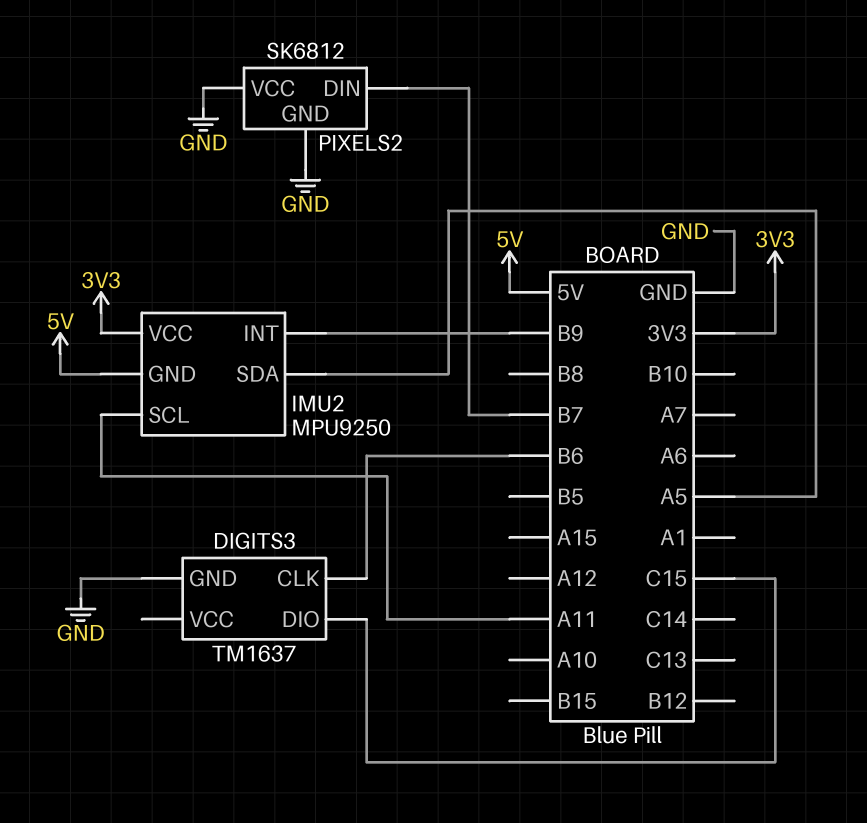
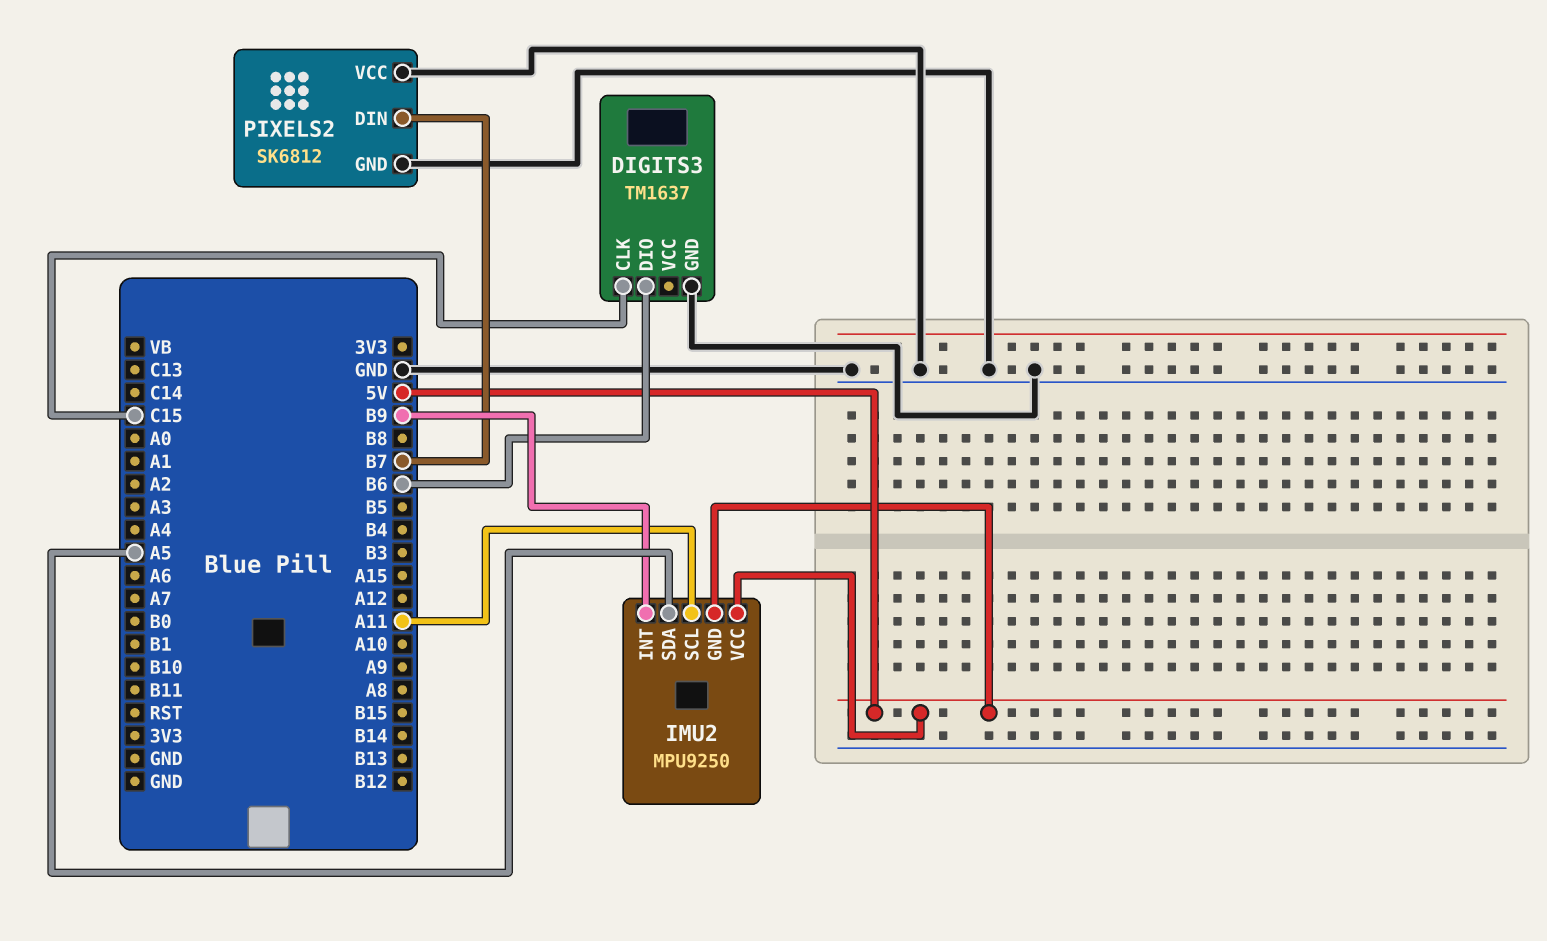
DIGITS3 pin CLK: B6 -> C15
DIGITS3 pin DIO: C15 -> B6
IMU2 pin VCC: 3V3 -> 5V

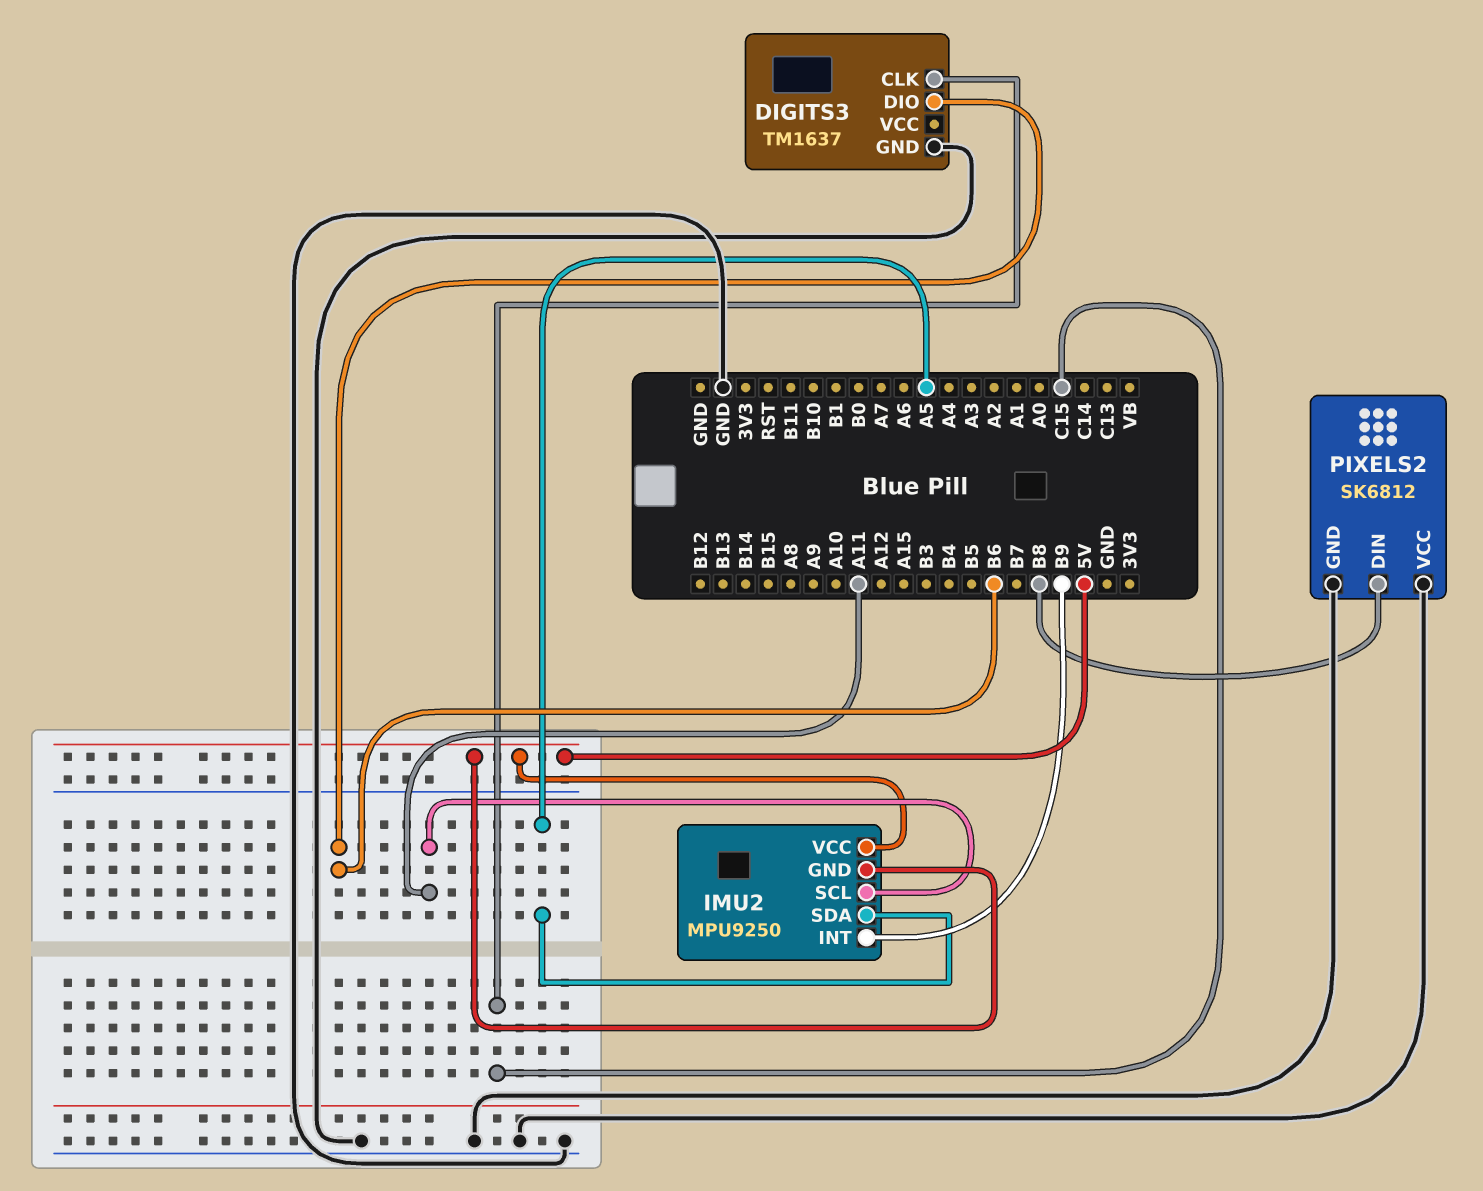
PIXELS2 pin DIN: B7 -> B8

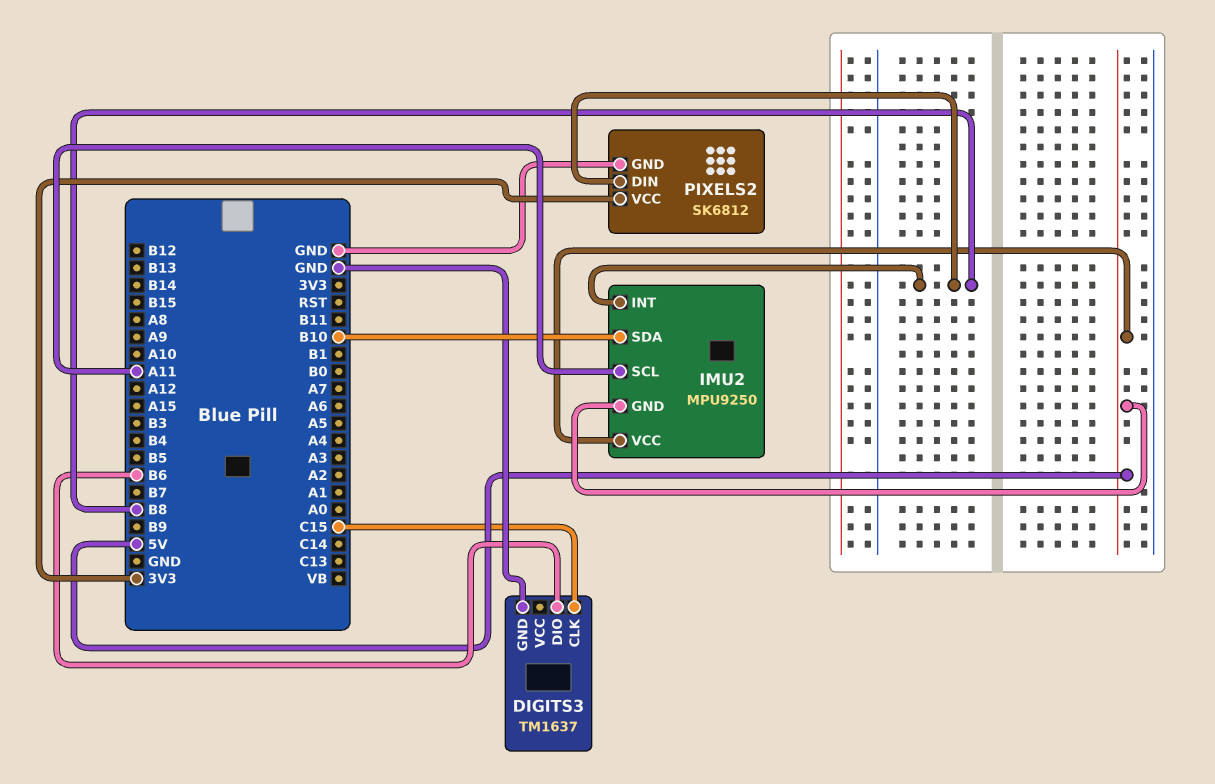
IMU2 pin INT: B9 -> B8
IMU2 pin SDA: A5 -> B10
PIXELS2 pin VCC: GND -> 3V3

